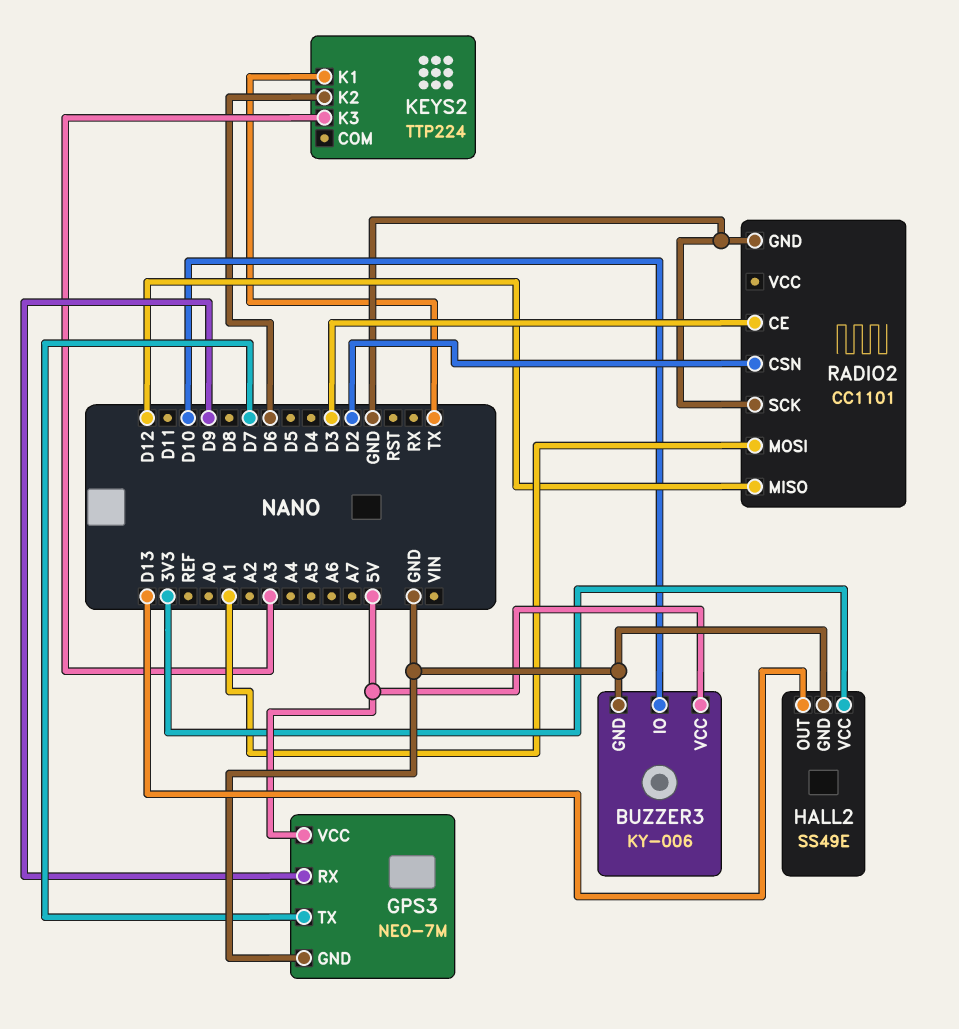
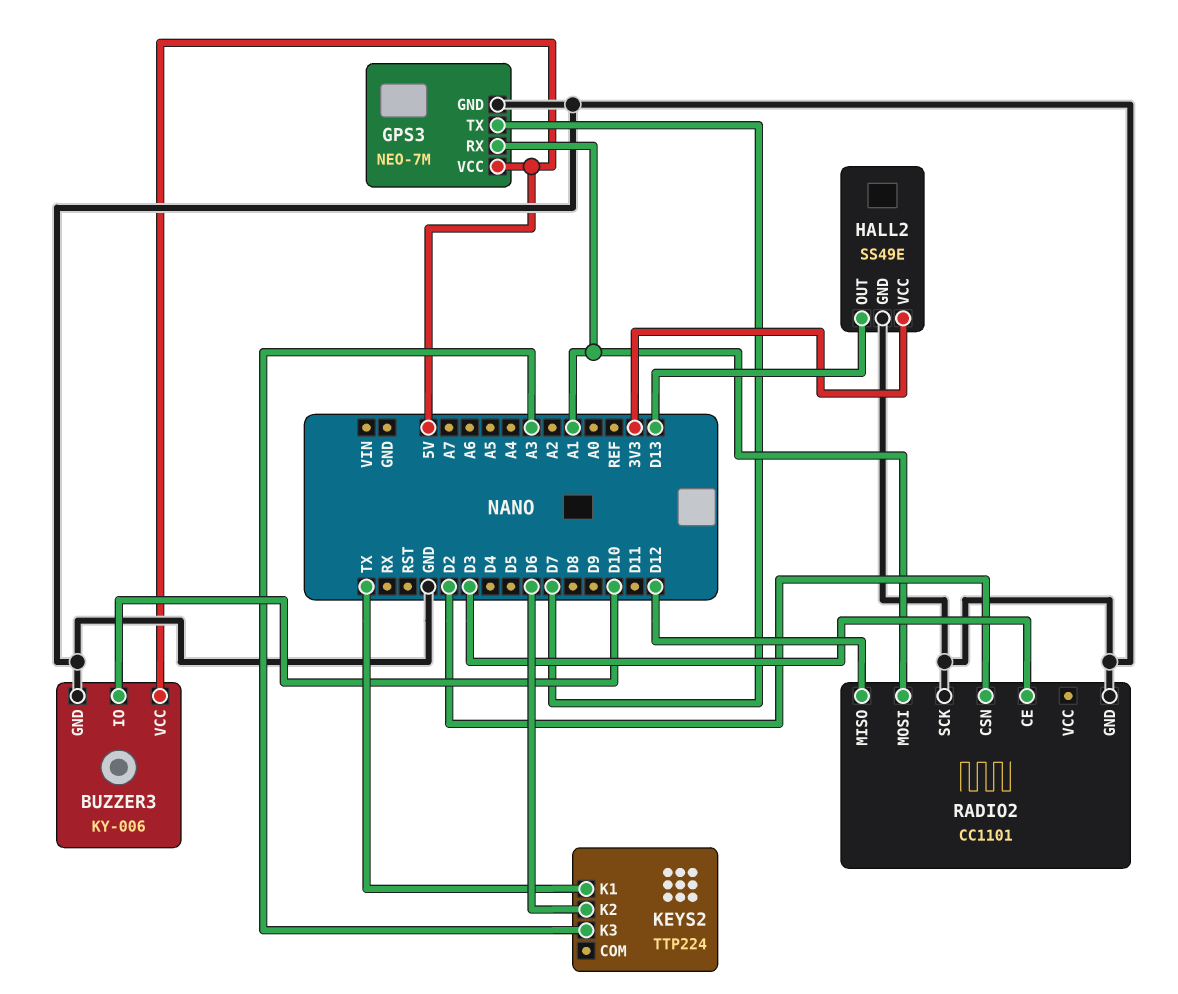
GPS3 pin RX: D9 -> A1

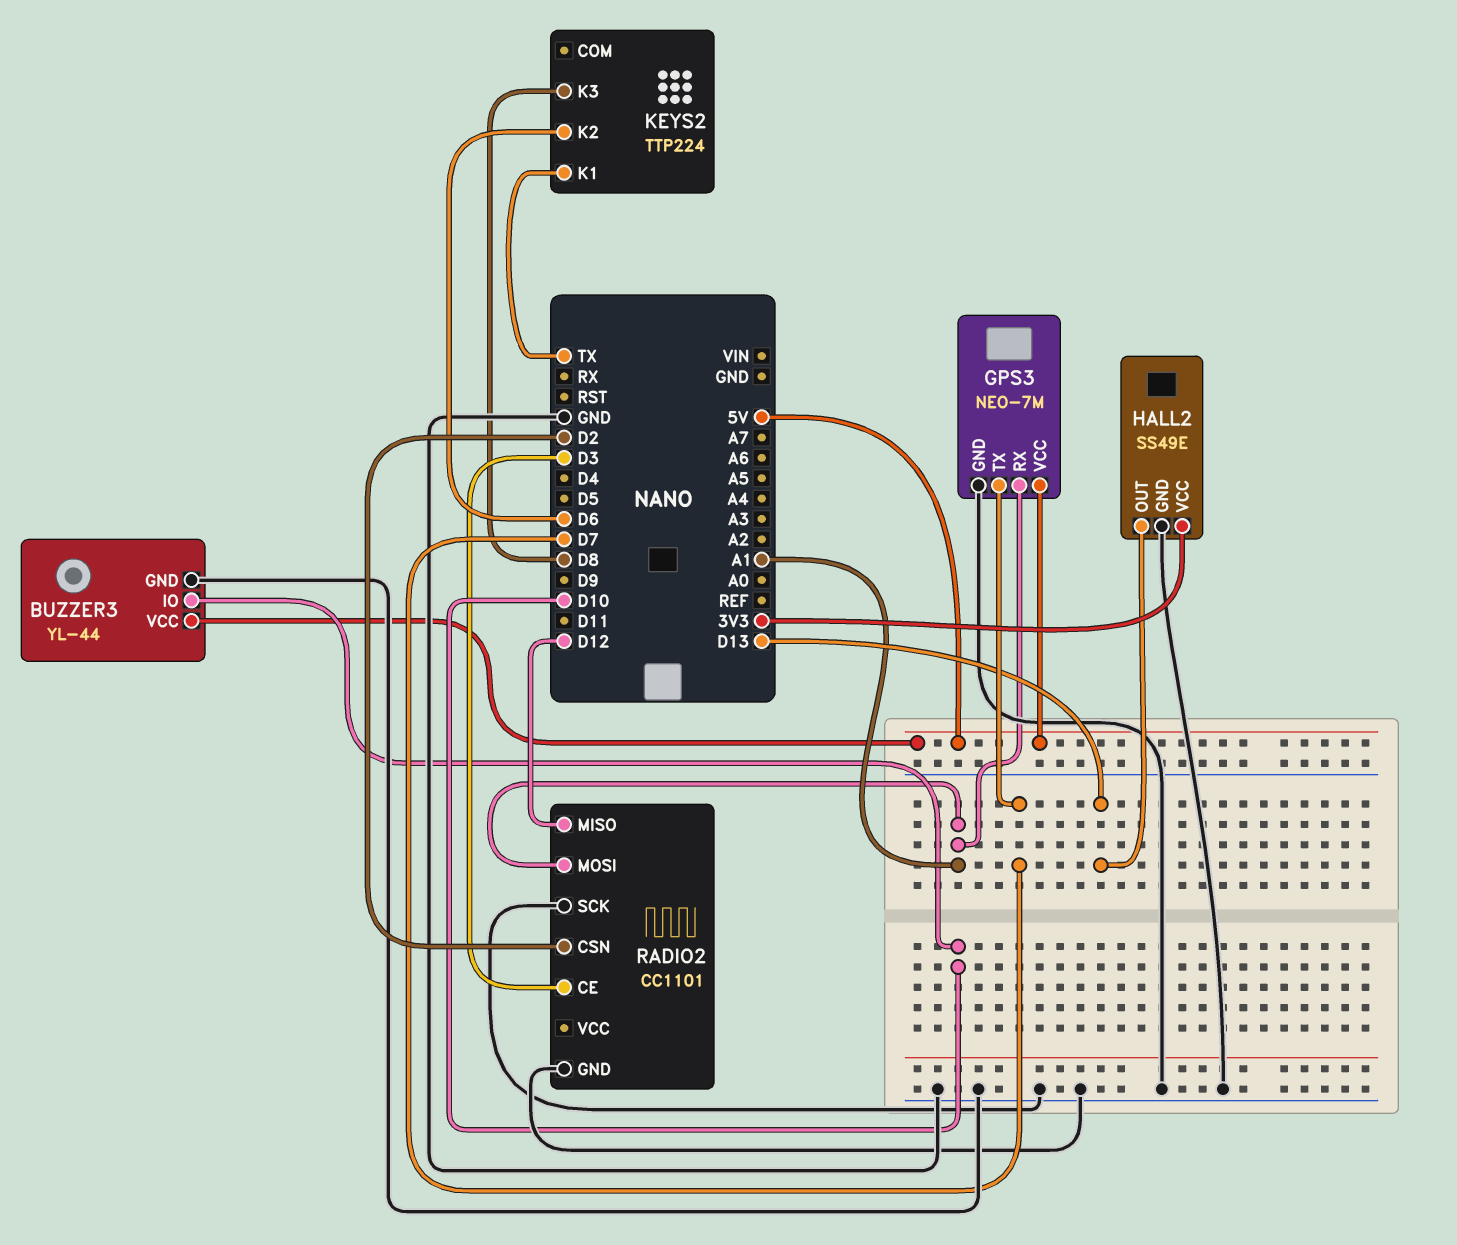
BUZZER3: KY-006 -> YL-44
KEYS2 pin K3: A3 -> D8

